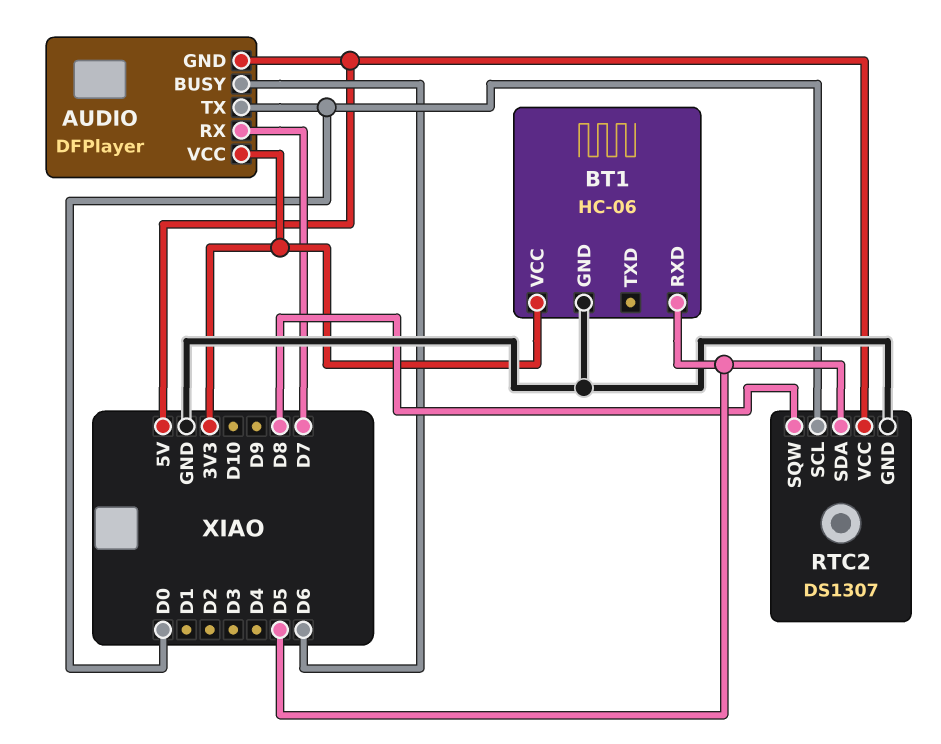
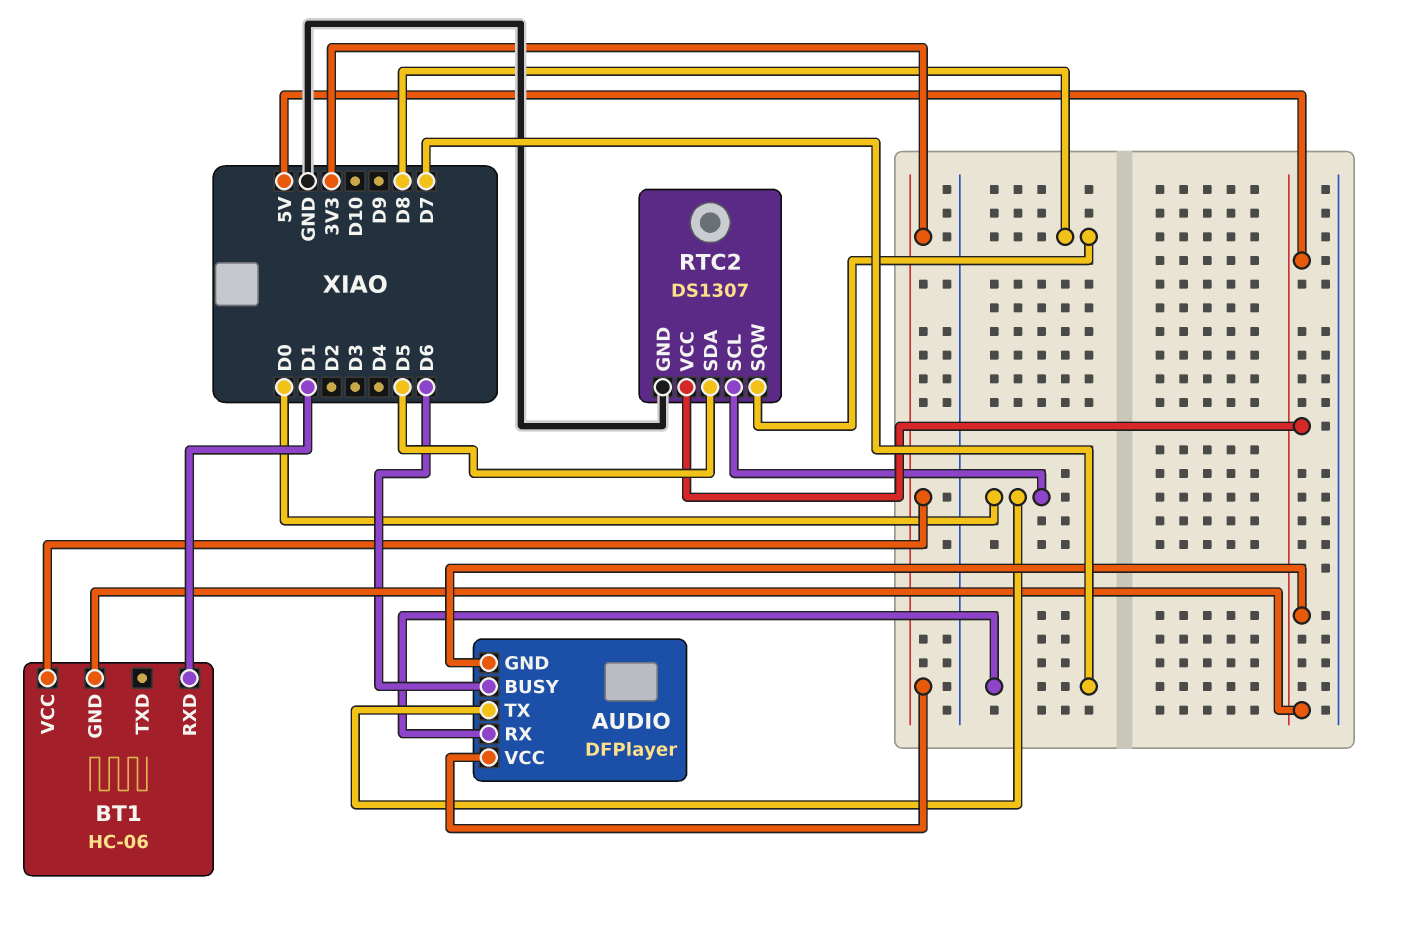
BT1 pin GND: GND -> 5V
BT1 pin RXD: D5 -> D1

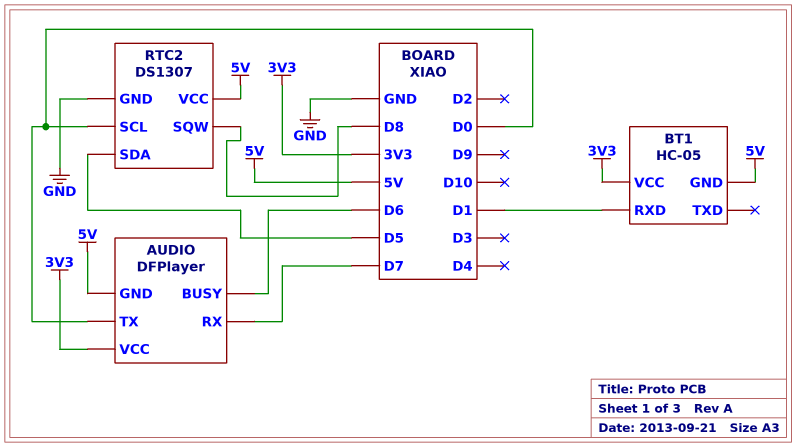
BT1: HC-06 -> HC-05

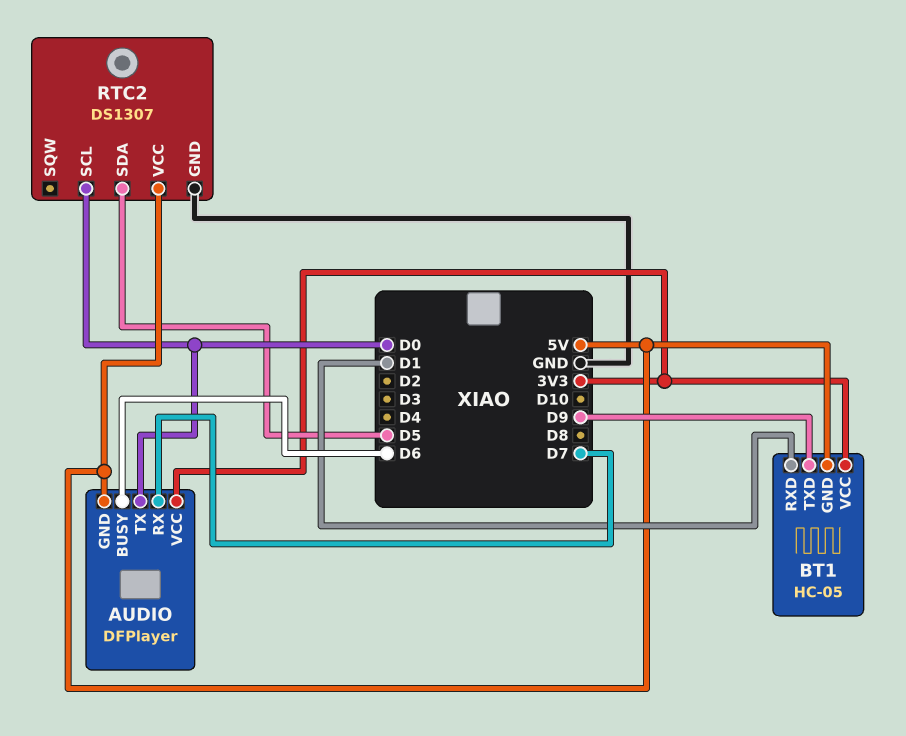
BT1 pin TXD: none -> D9
RTC2 pin SQW: D8 -> none

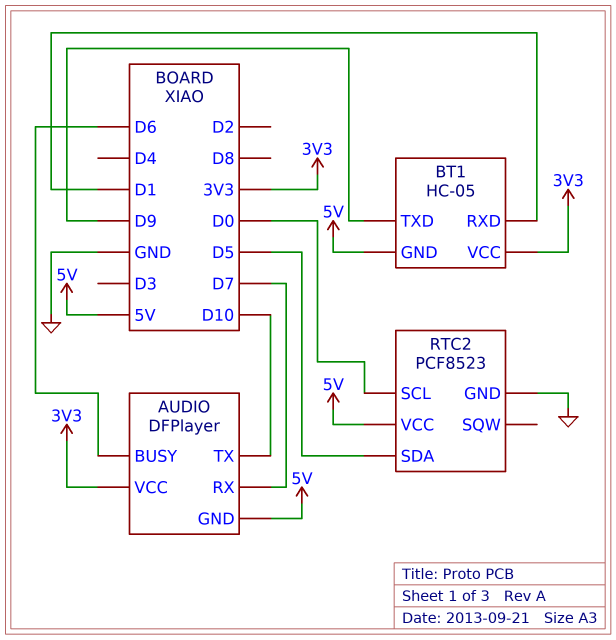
AUDIO pin TX: D0 -> D10
RTC2: DS1307 -> PCF8523

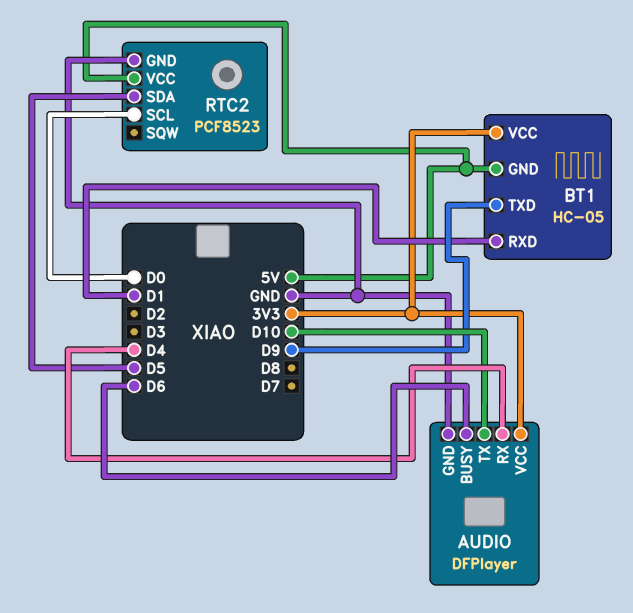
AUDIO pin GND: 5V -> GND
AUDIO pin RX: D7 -> D4

